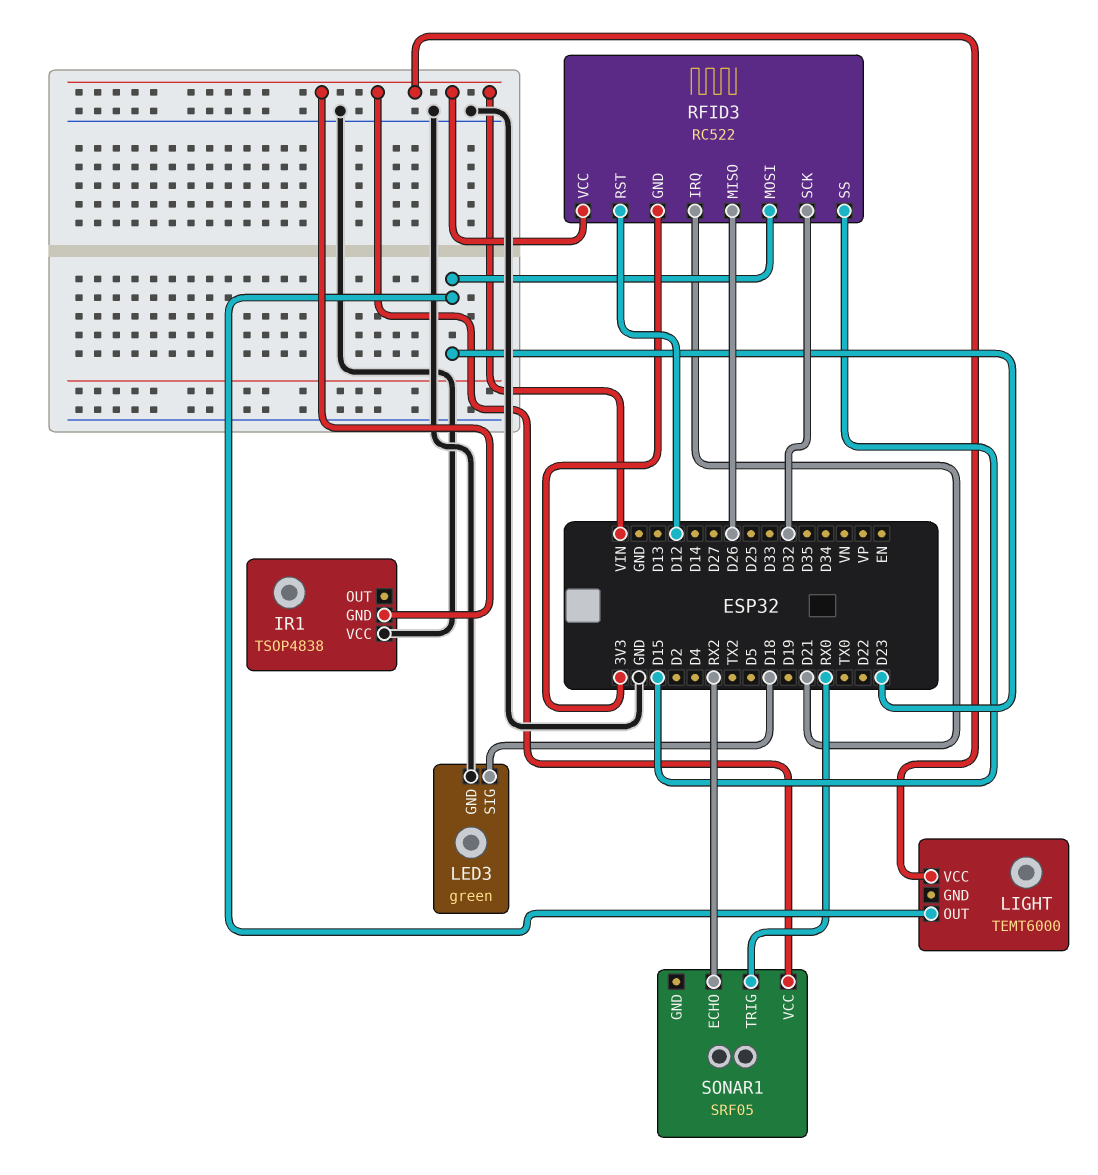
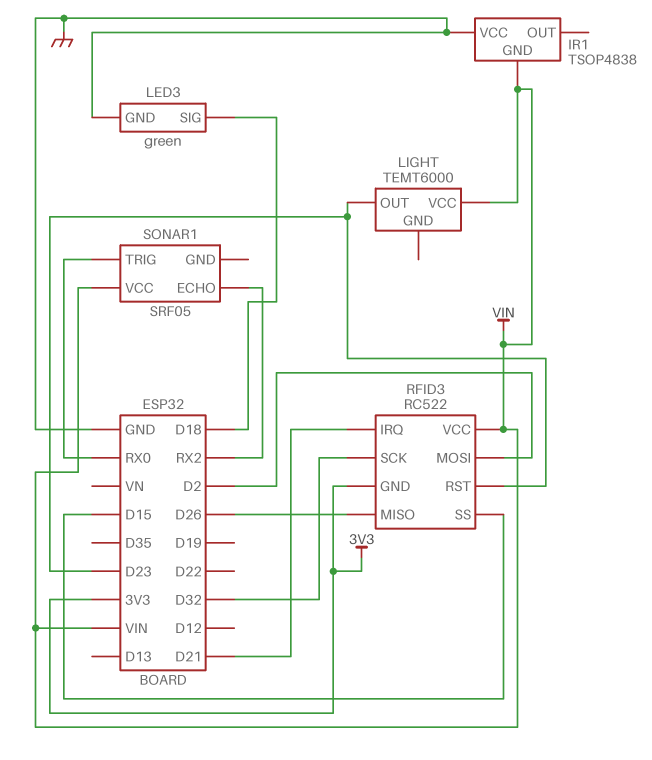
RFID3 pin MOSI: D23 -> D2
RFID3 pin RST: D12 -> D23

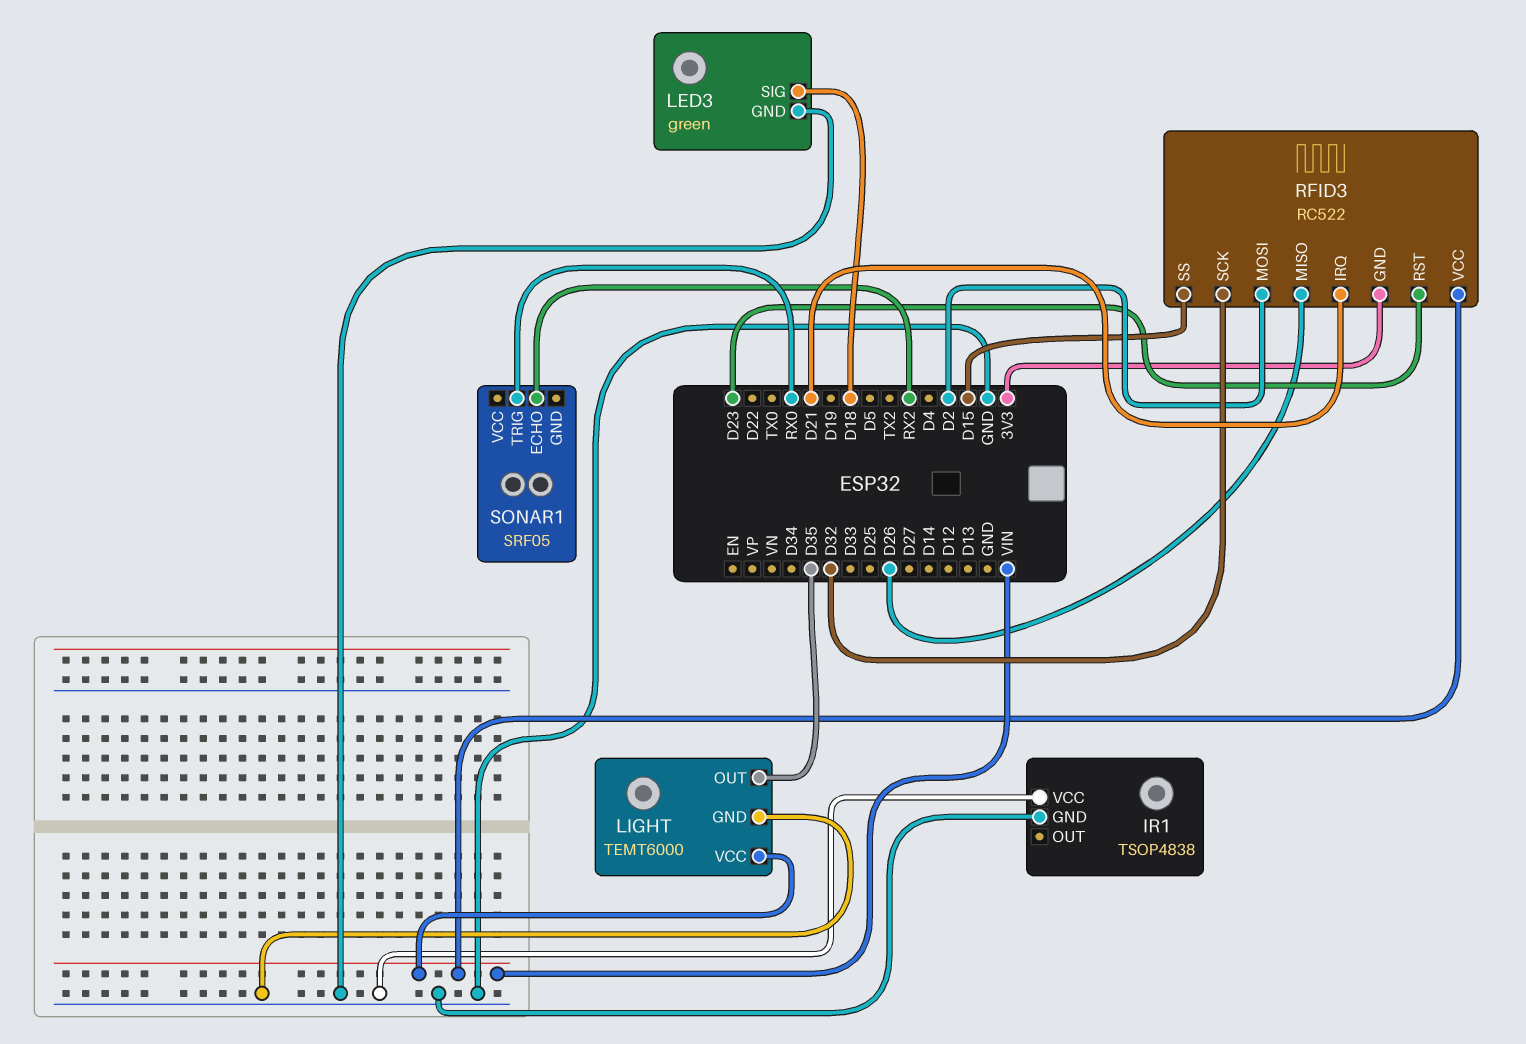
IR1 pin GND: VIN -> GND
LIGHT pin GND: none -> GND
LIGHT pin OUT: D23 -> D35
SONAR1 pin VCC: VIN -> none

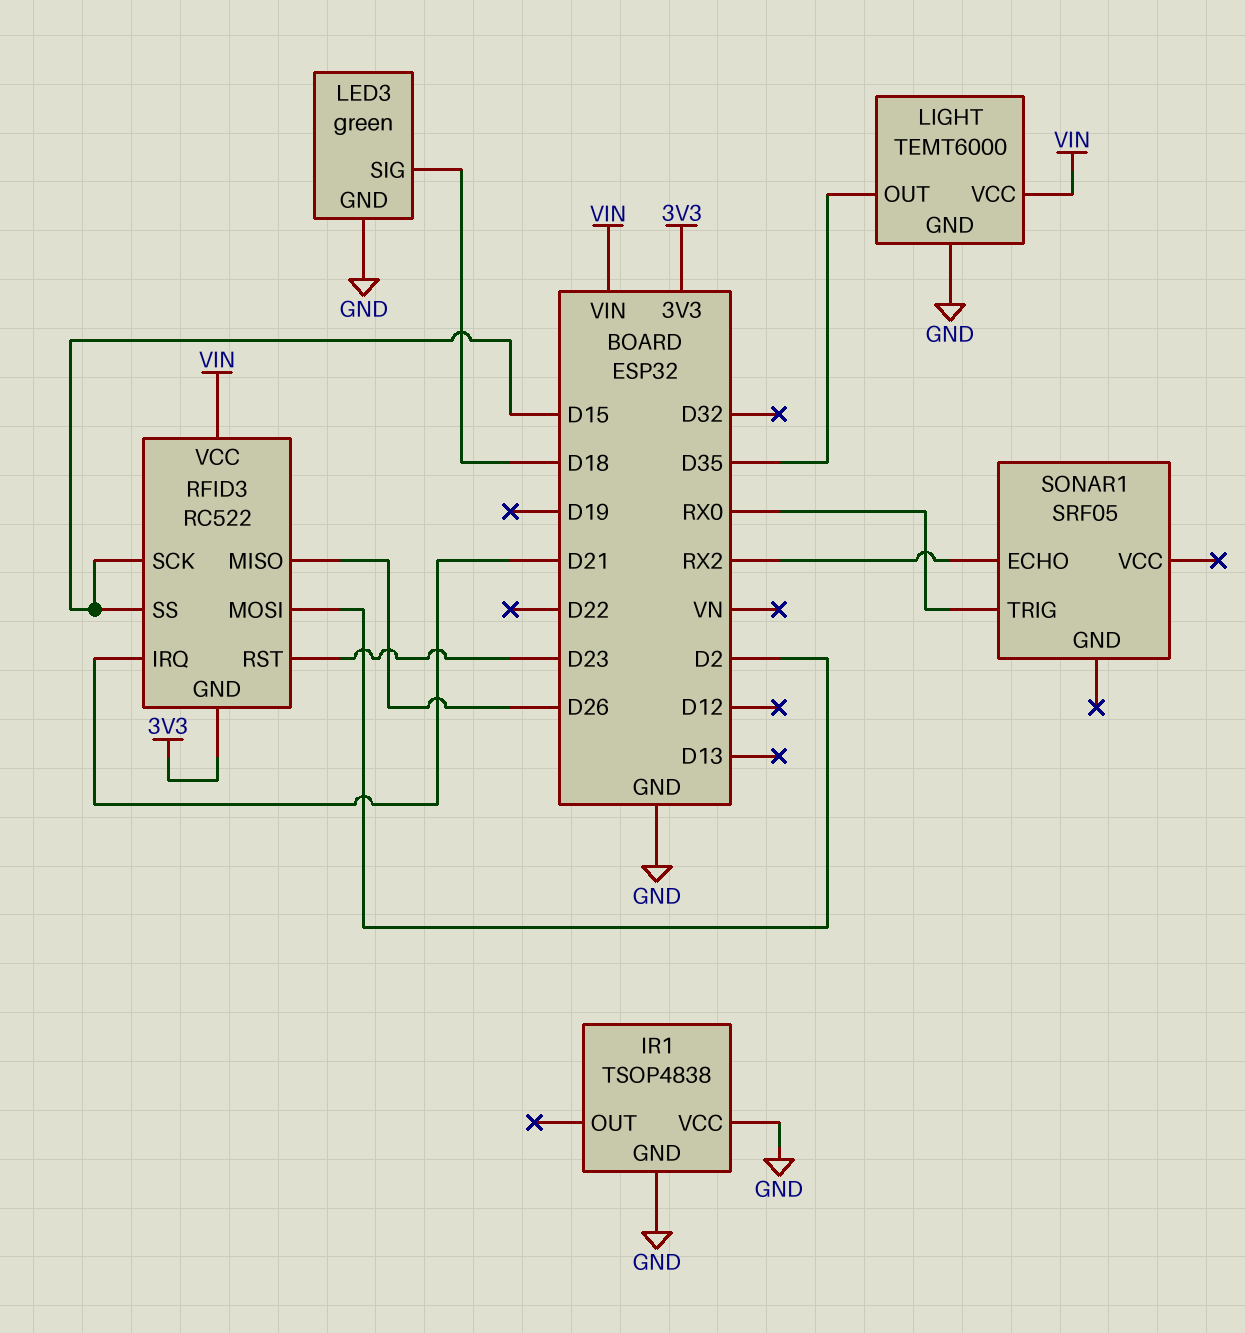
RFID3 pin SCK: D32 -> D15

